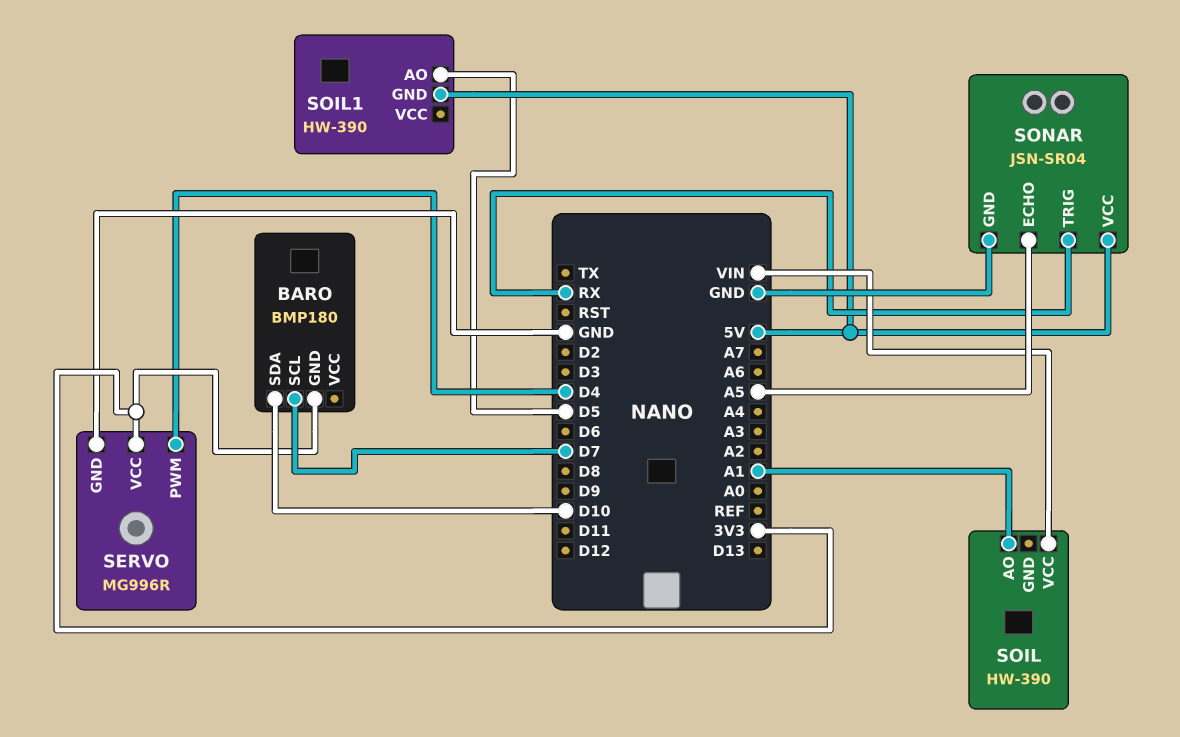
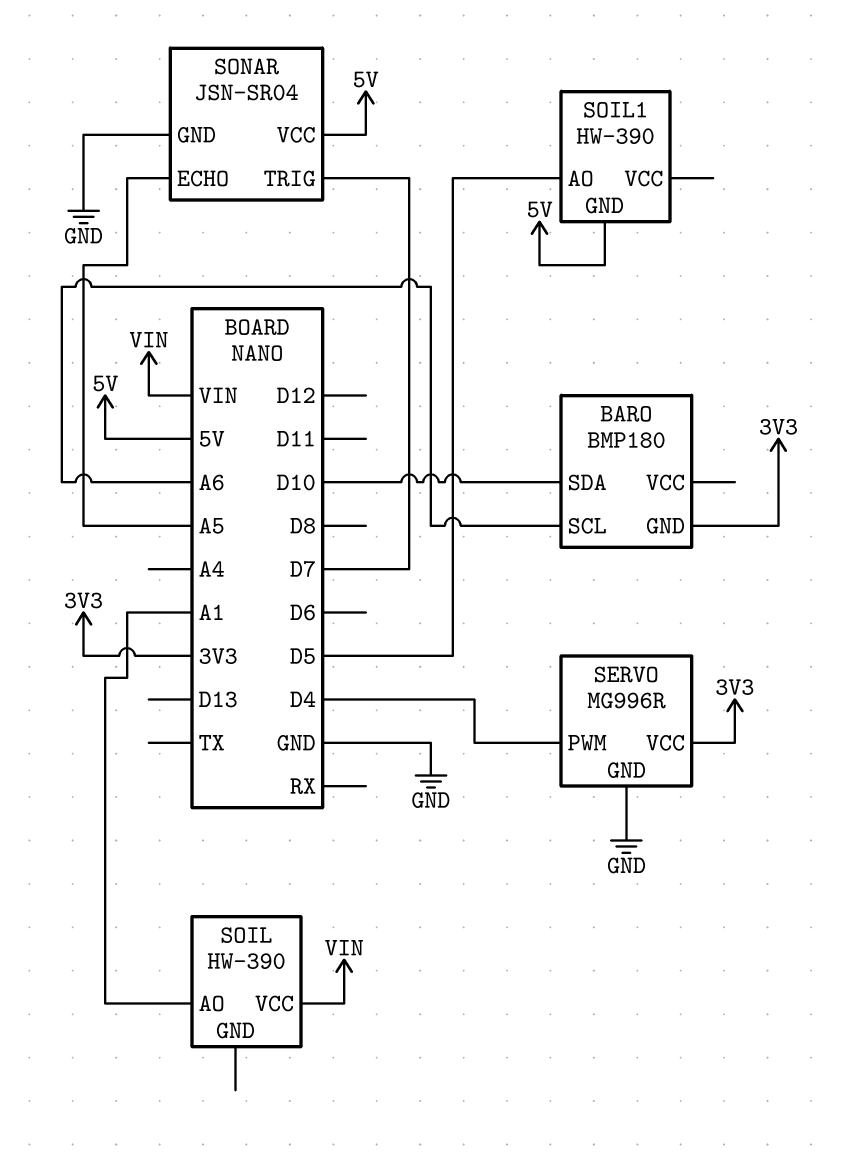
BARO pin SCL: D7 -> A6
SONAR pin TRIG: RX -> D7

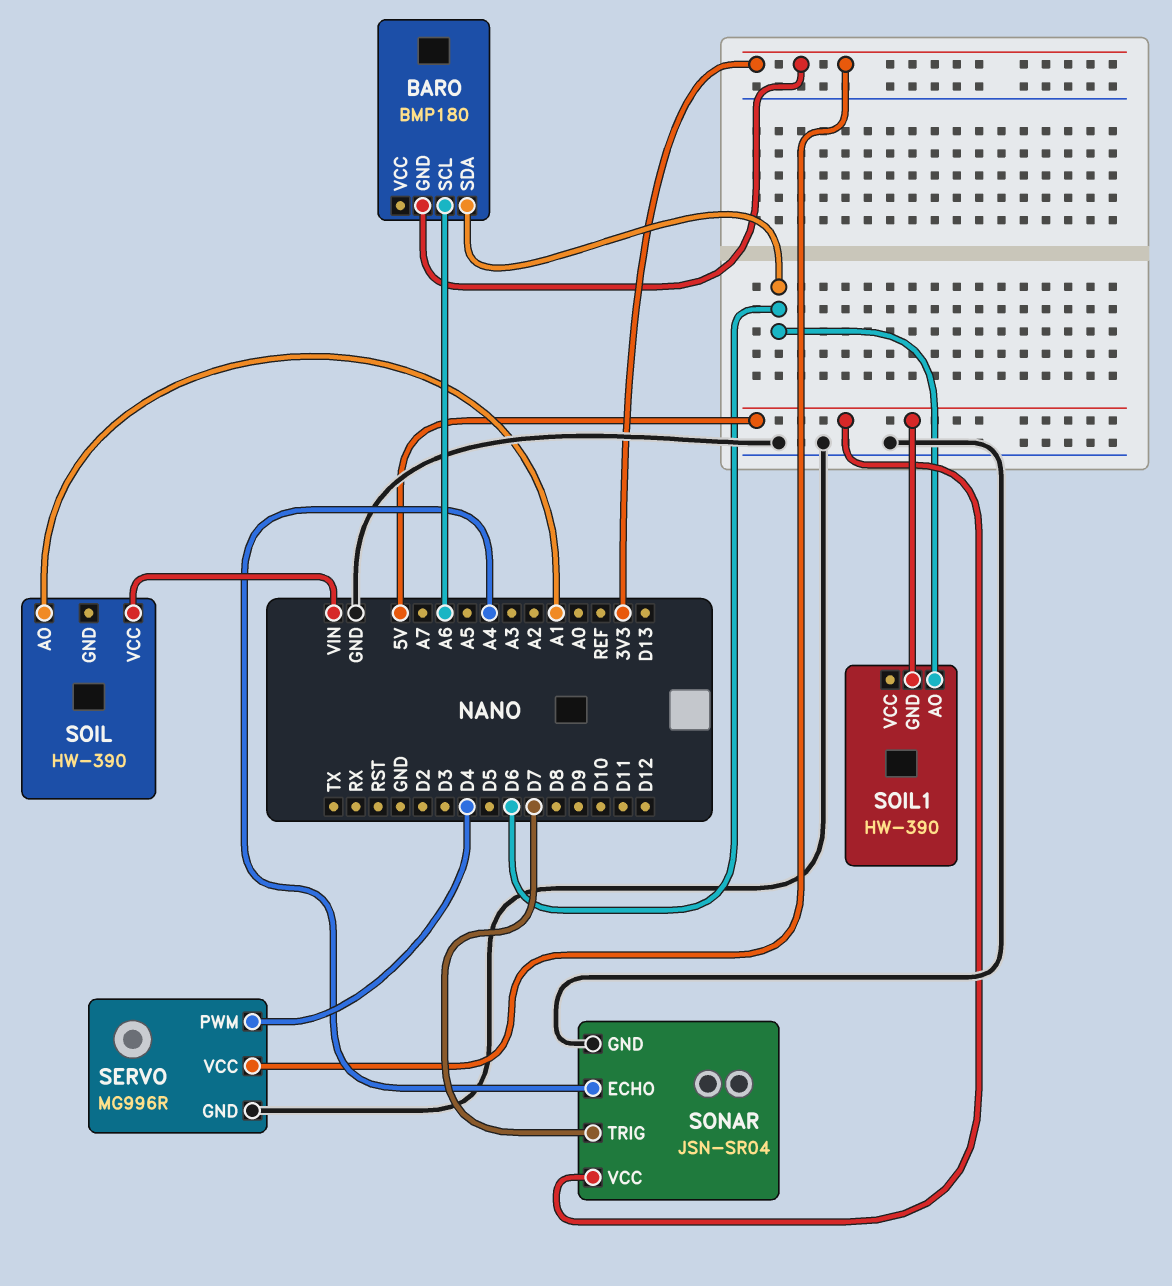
BARO pin SDA: D10 -> D6
SOIL1 pin AO: D5 -> D6
SONAR pin ECHO: A5 -> A4

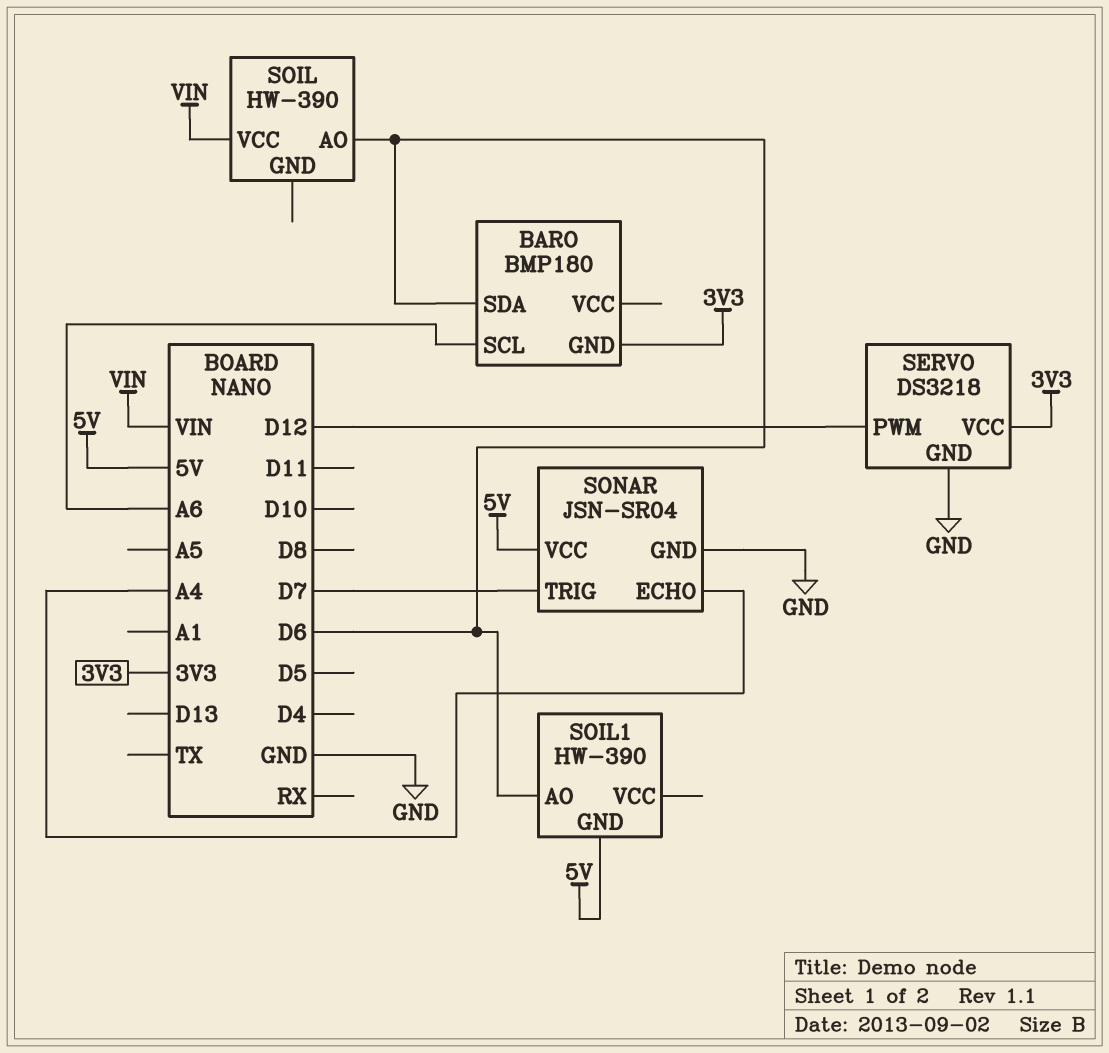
SERVO: MG996R -> DS3218
SERVO pin PWM: D4 -> D12
SOIL pin AO: A1 -> D6

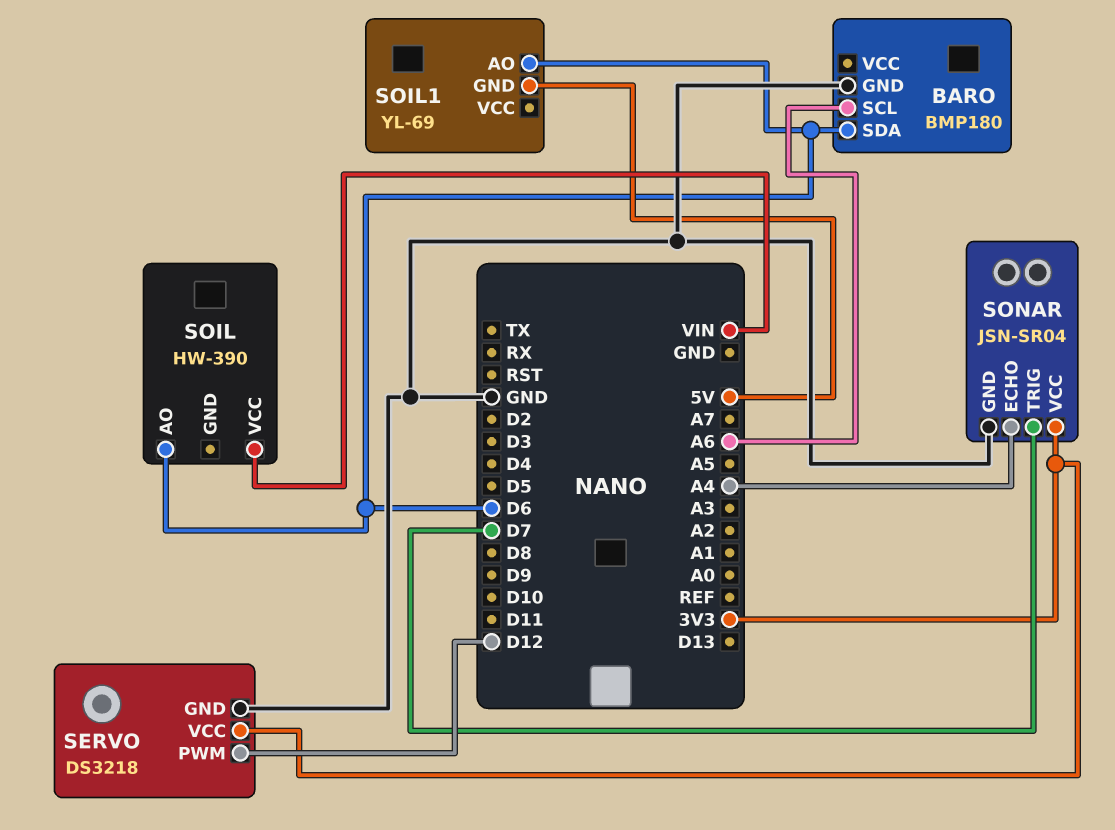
BARO pin GND: 3V3 -> GND
SOIL1: HW-390 -> YL-69
SONAR pin VCC: 5V -> 3V3

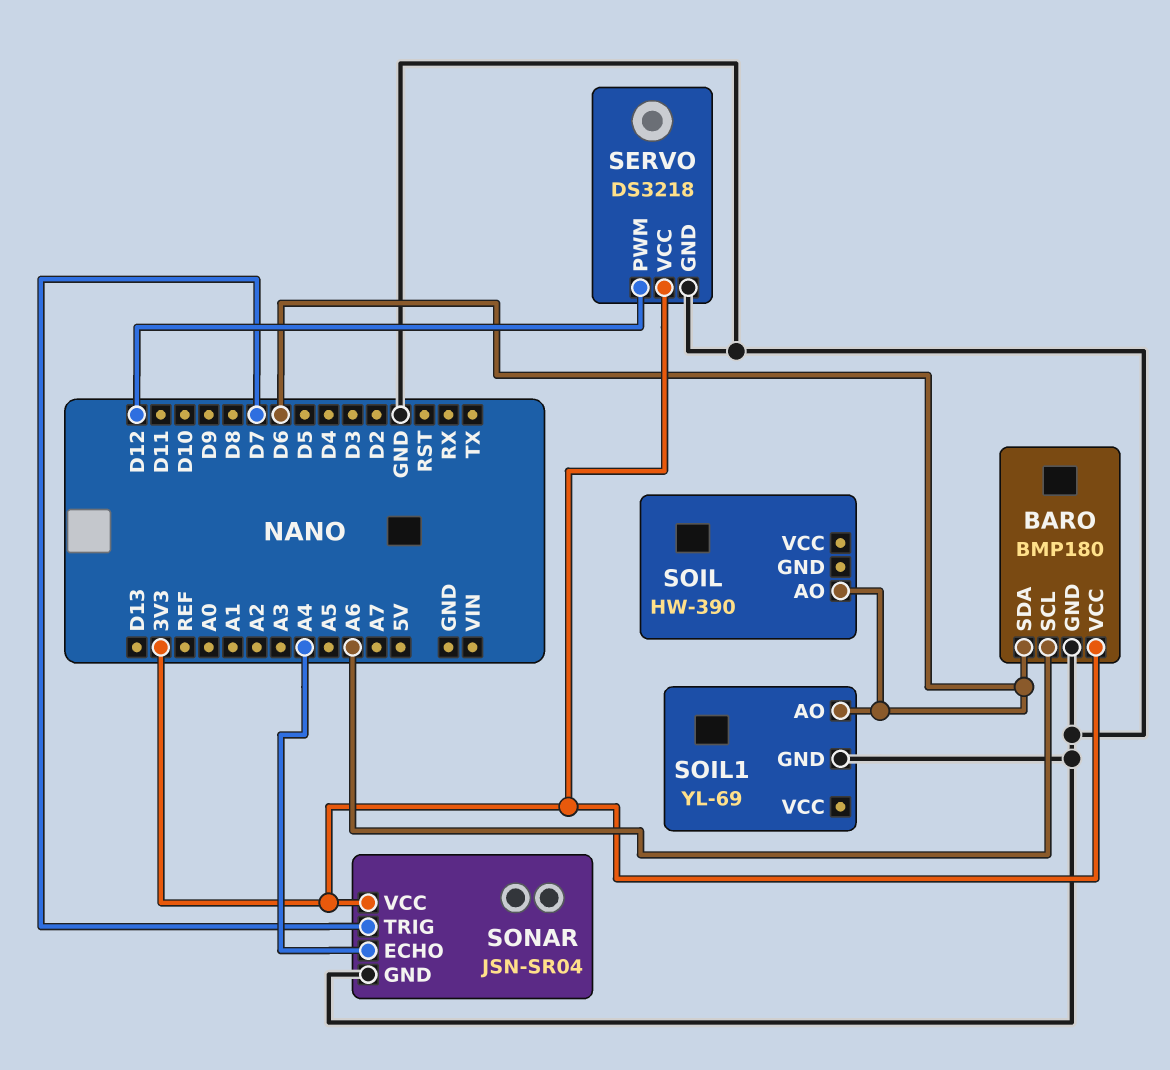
BARO pin VCC: none -> 3V3
SOIL pin VCC: VIN -> none
SOIL1 pin GND: 5V -> GND

